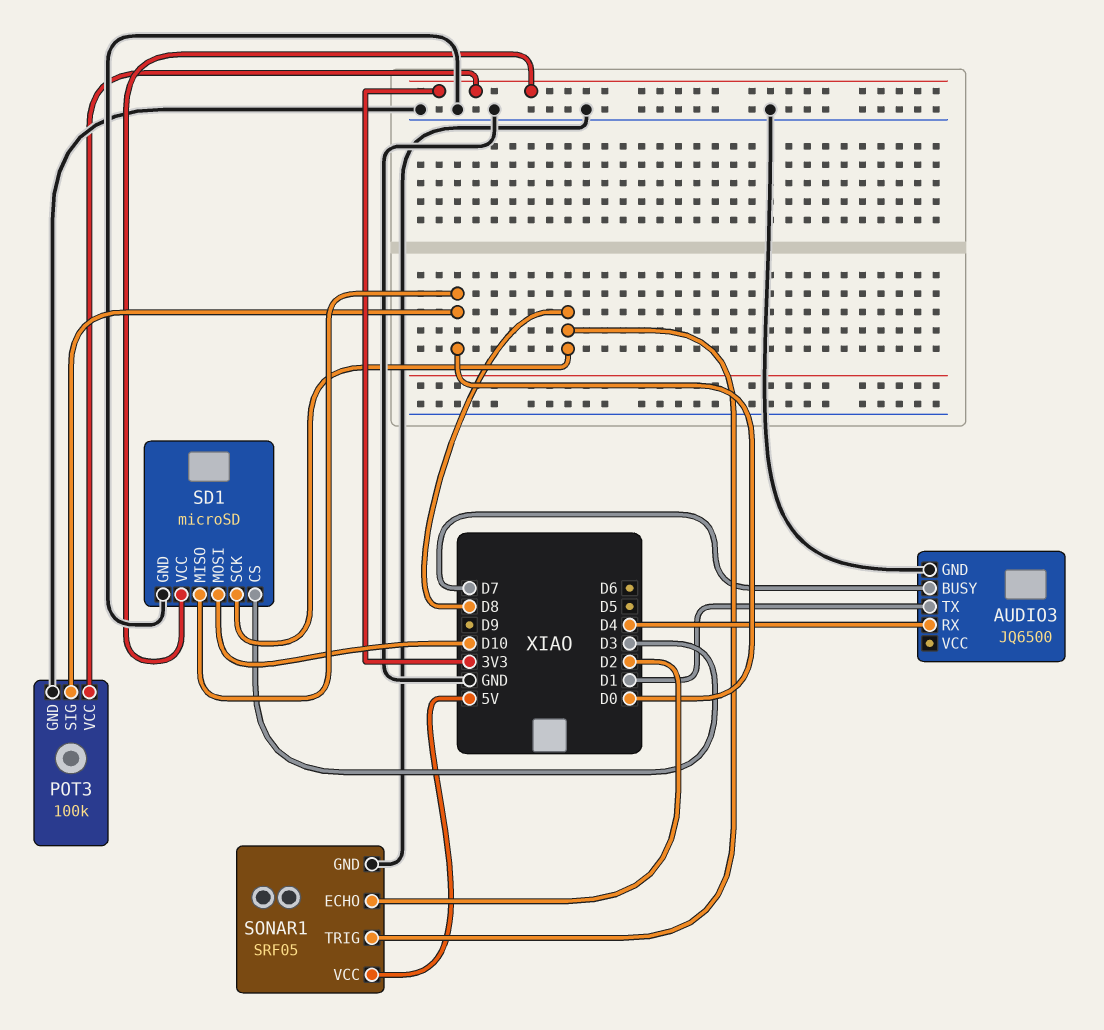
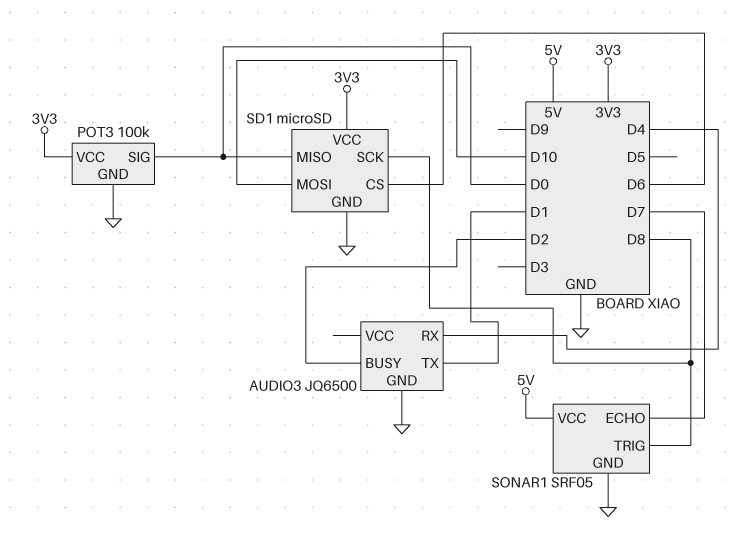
AUDIO3 pin BUSY: D7 -> D2
SD1 pin CS: D3 -> D6
SONAR1 pin ECHO: D2 -> D7

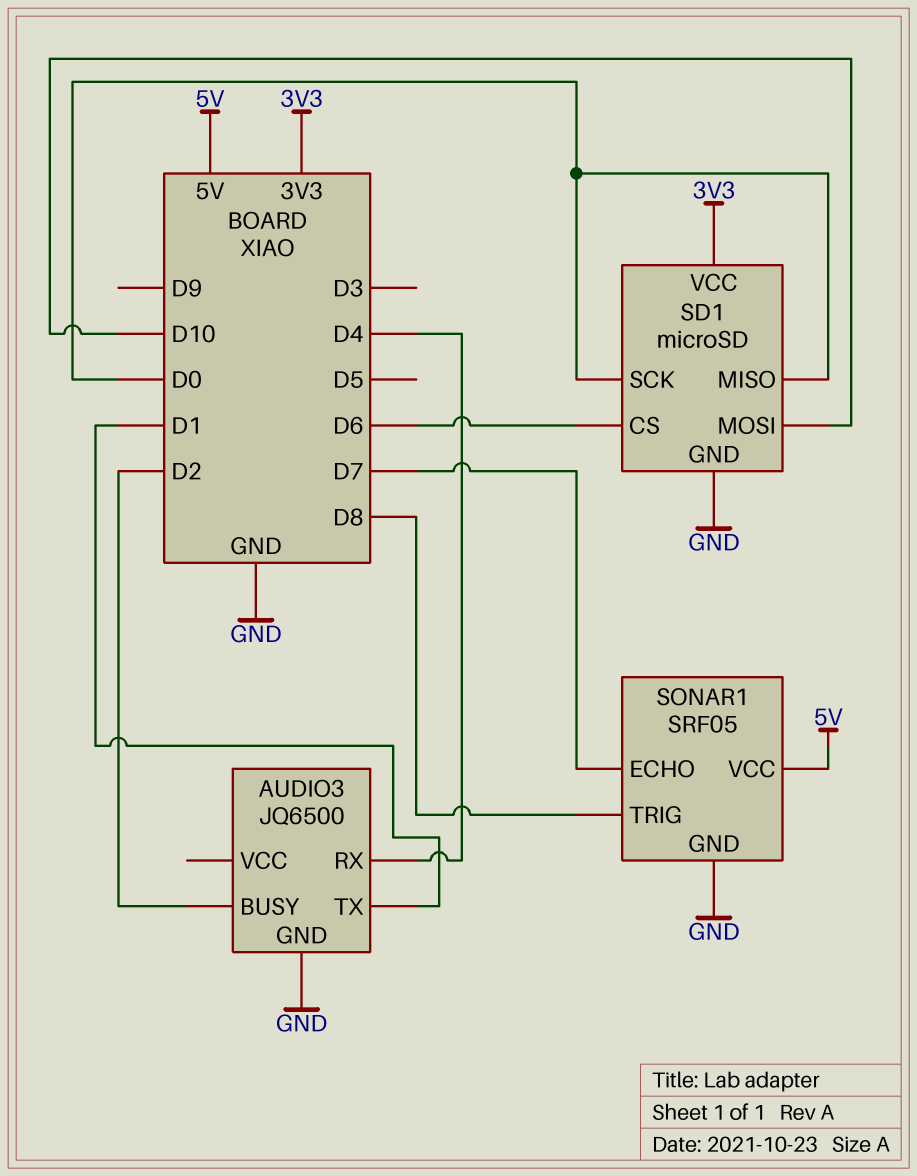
POT3: 100k -> none
POT3 pin GND: GND -> none
POT3 pin SIG: D0 -> none
POT3 pin VCC: 3V3 -> none
SD1 pin SCK: D8 -> D0

